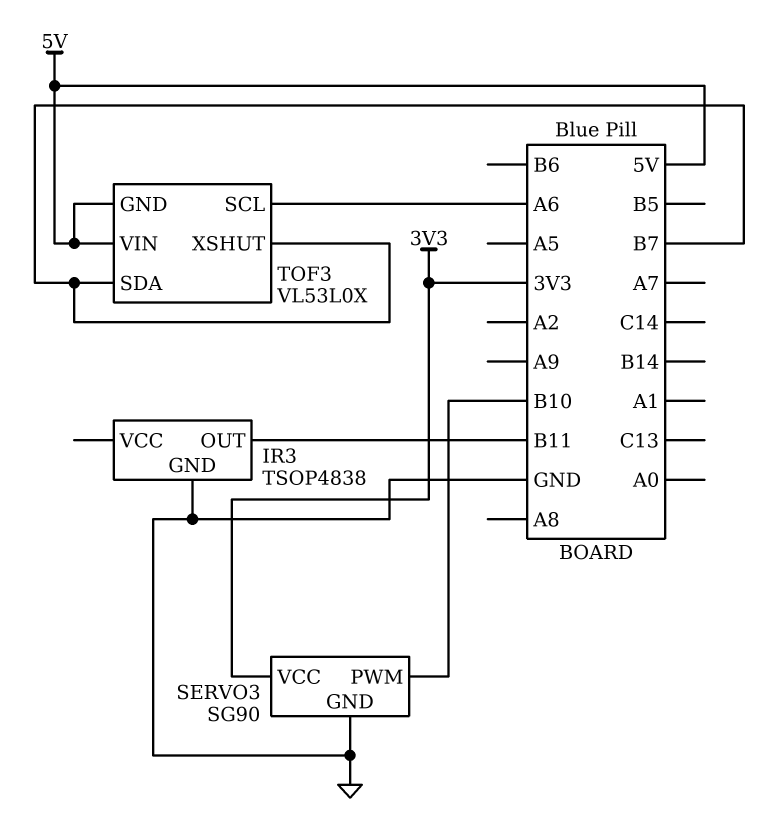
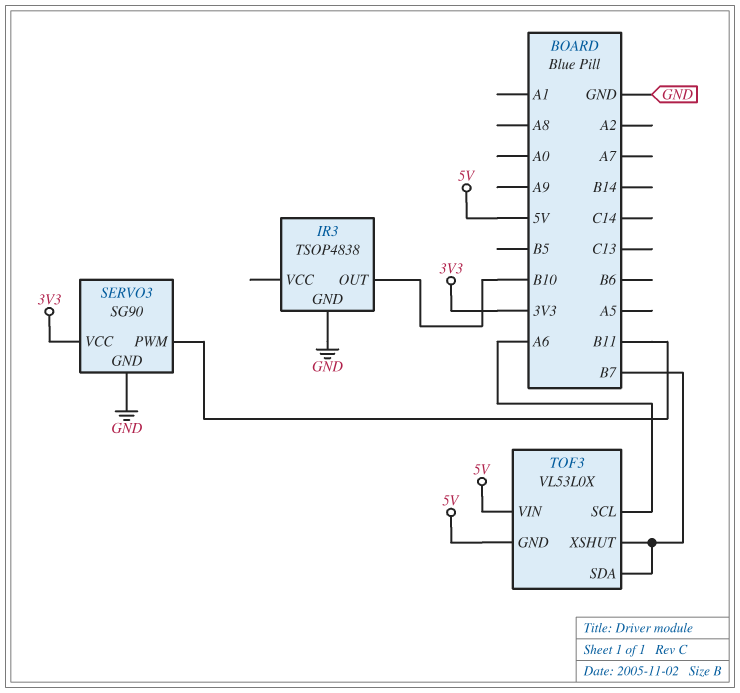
IR3 pin OUT: B11 -> B10
SERVO3 pin PWM: B10 -> B11

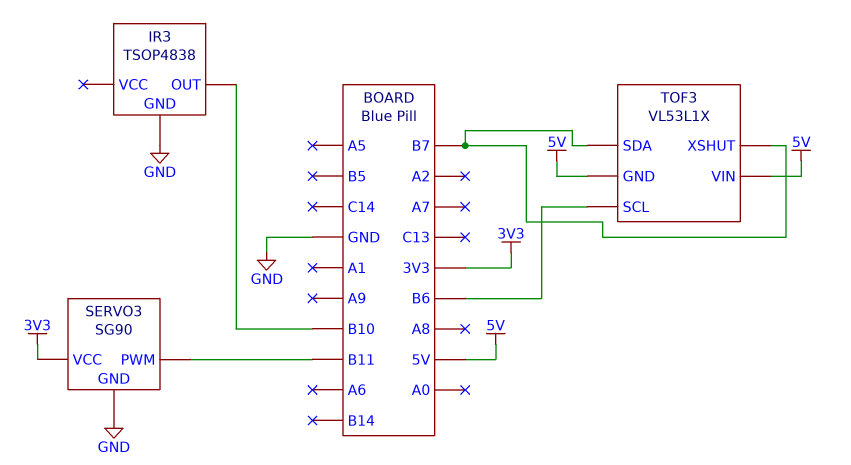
TOF3: VL53L0X -> VL53L1X
TOF3 pin SCL: A6 -> B6

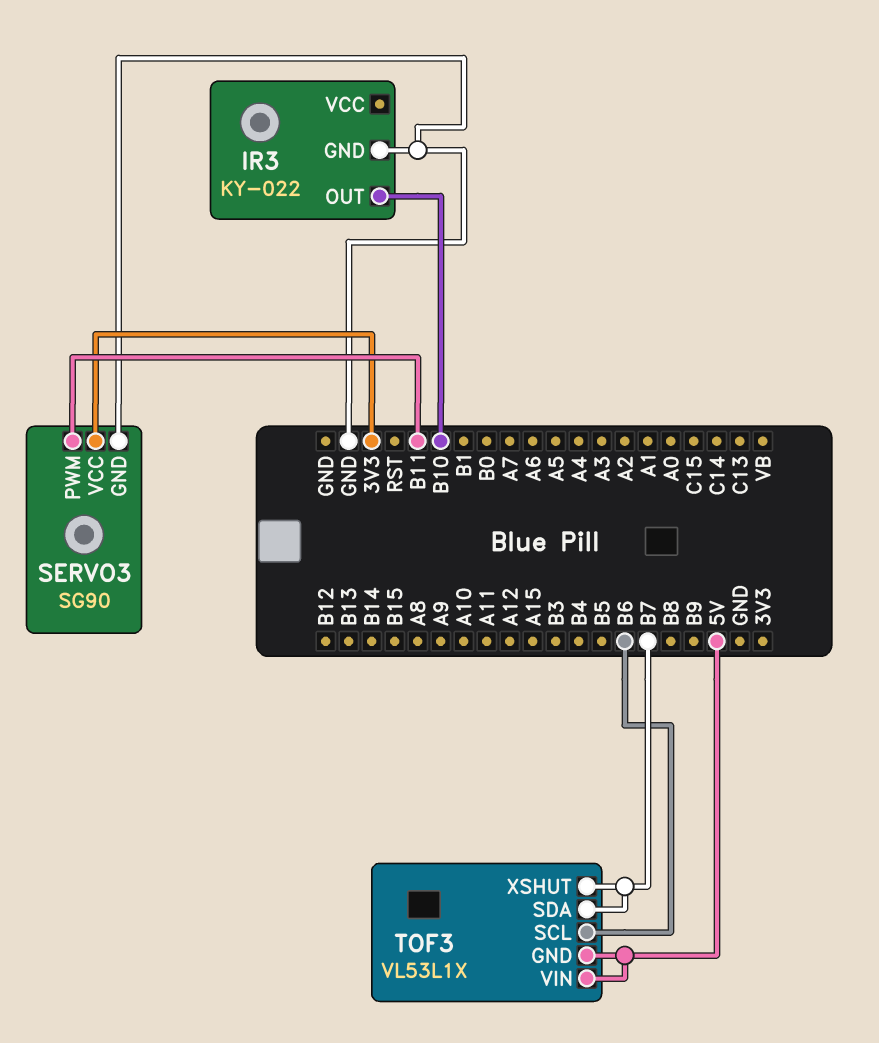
IR3: TSOP4838 -> KY-022

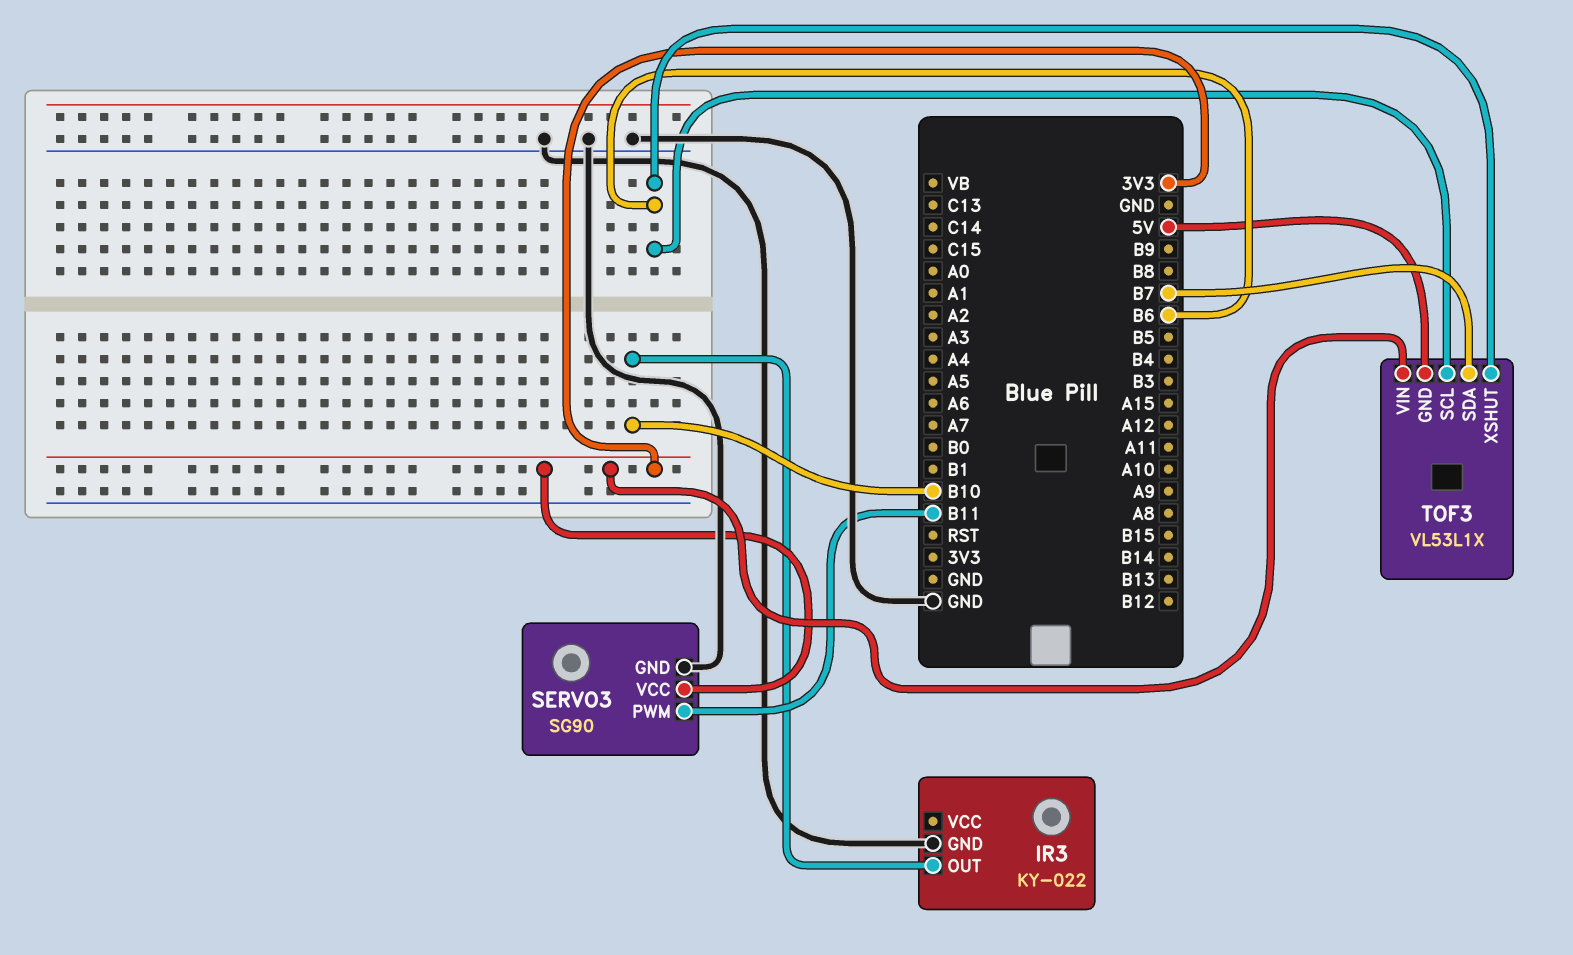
TOF3 pin VIN: 5V -> 3V3
TOF3 pin XSHUT: B7 -> B6

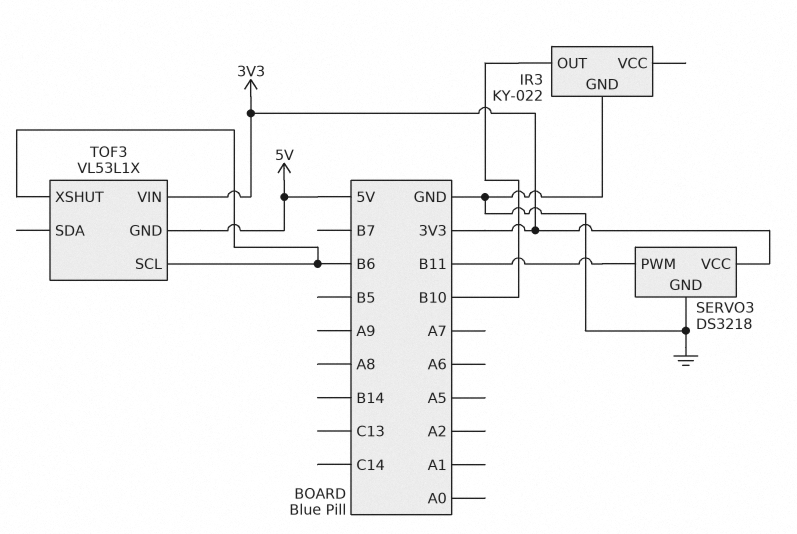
SERVO3: SG90 -> DS3218
TOF3 pin SDA: B7 -> none

